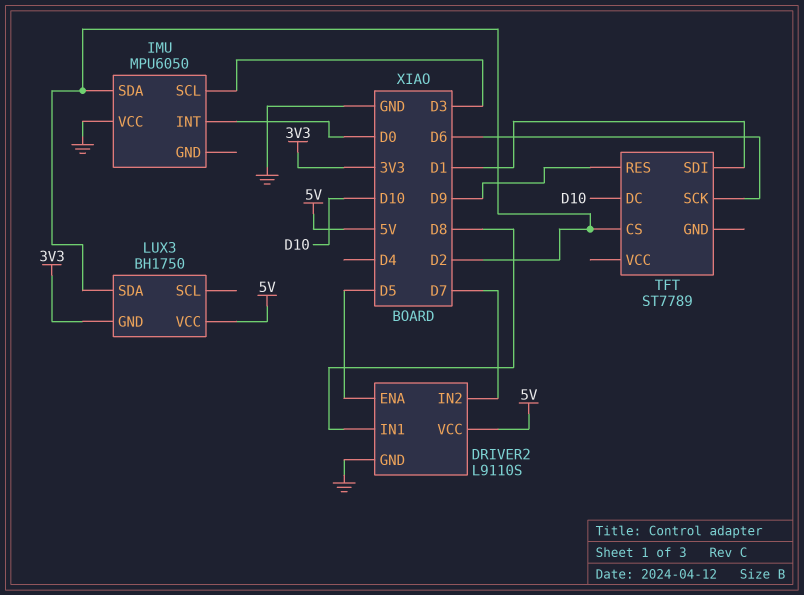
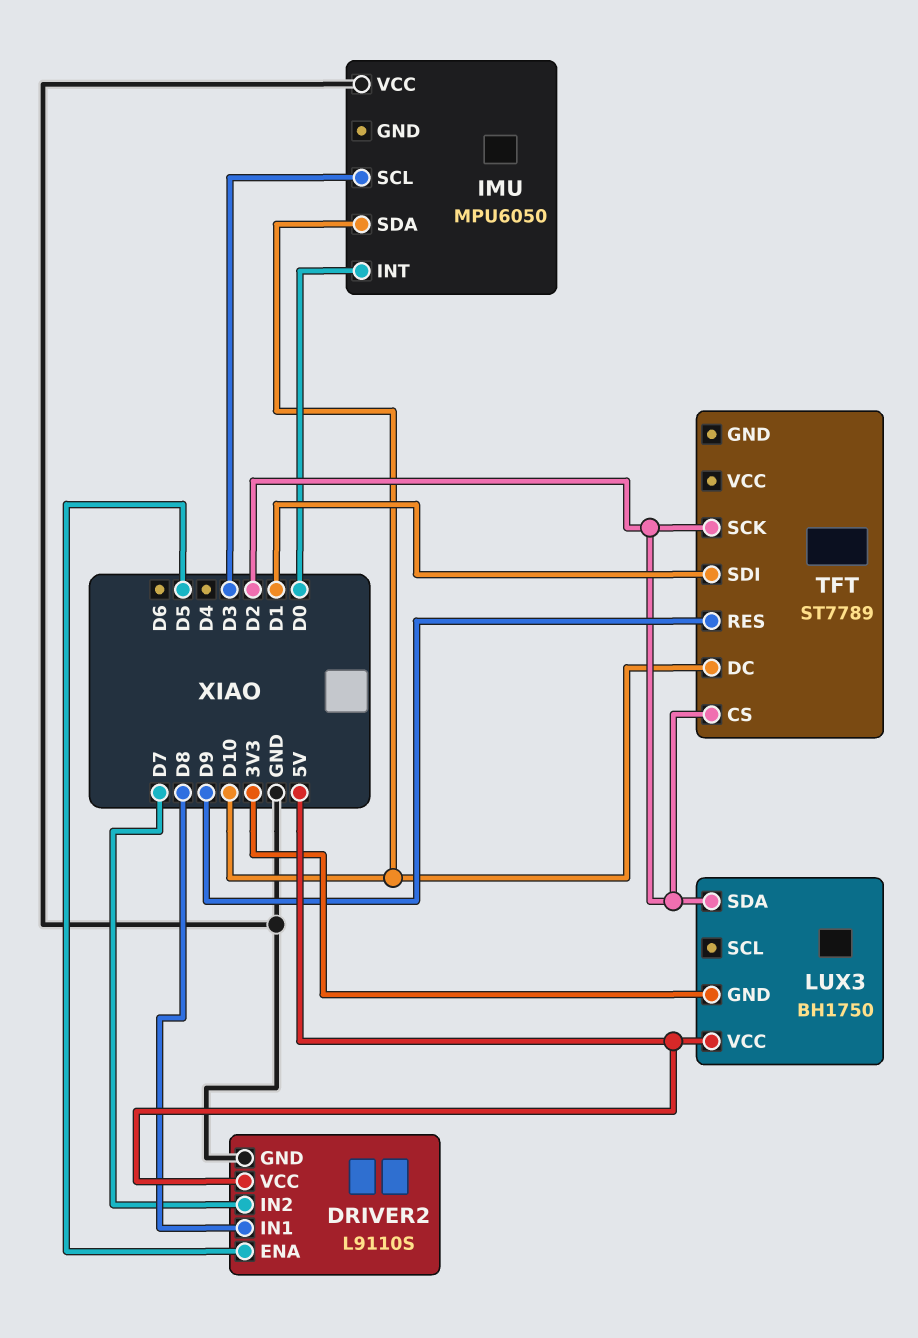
IMU pin SDA: D2 -> D10
TFT pin SCK: D6 -> D2

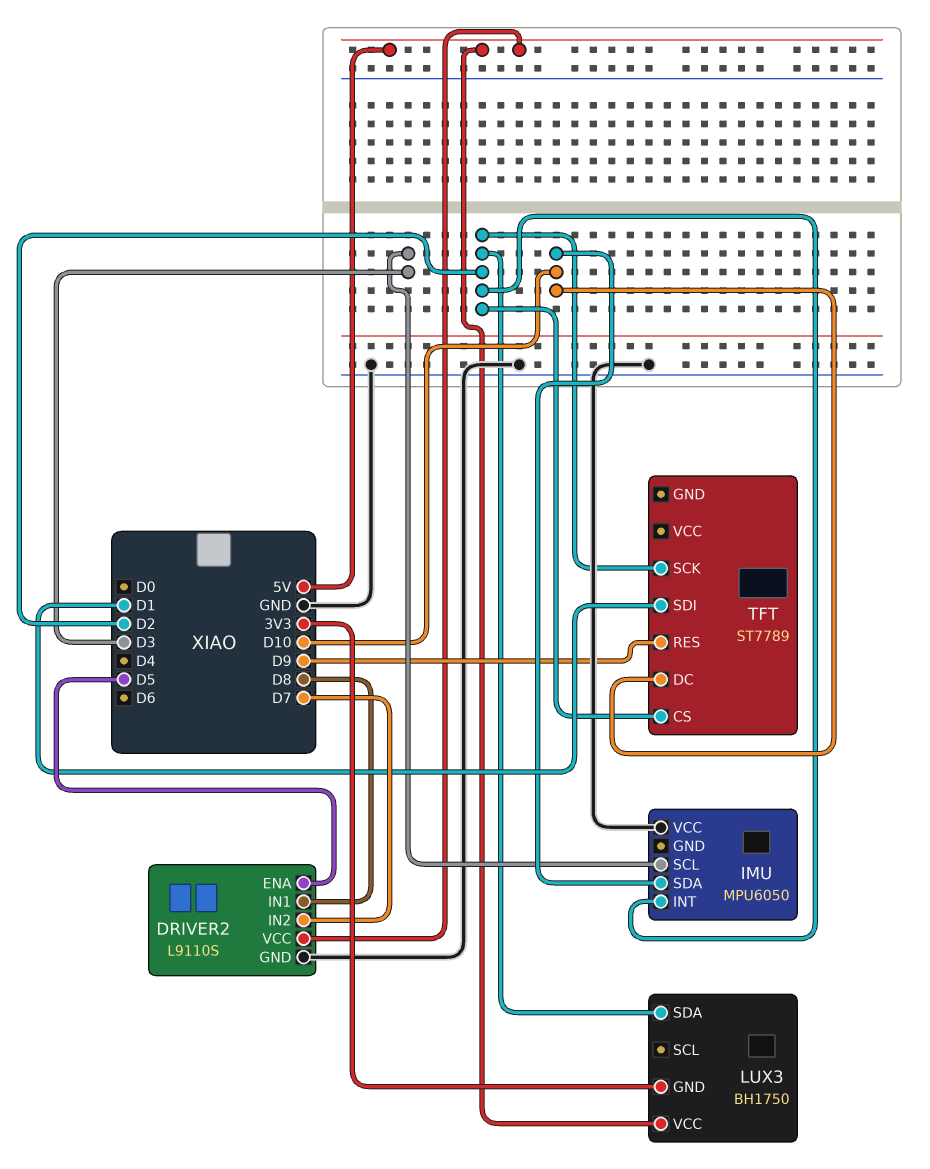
IMU pin INT: D0 -> D2

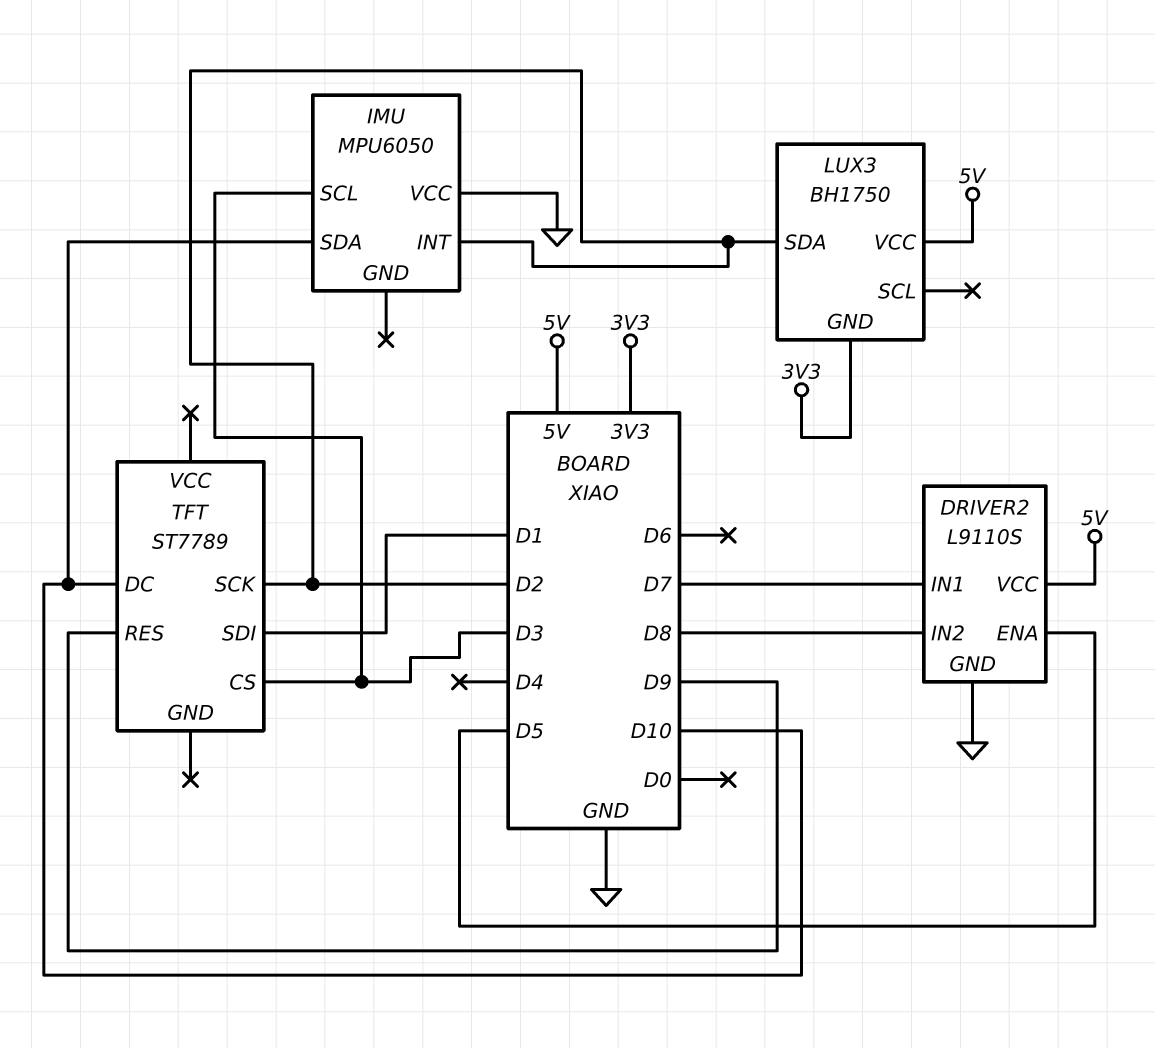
DRIVER2 pin IN1: D8 -> D7
DRIVER2 pin IN2: D7 -> D8
TFT pin CS: D2 -> D3

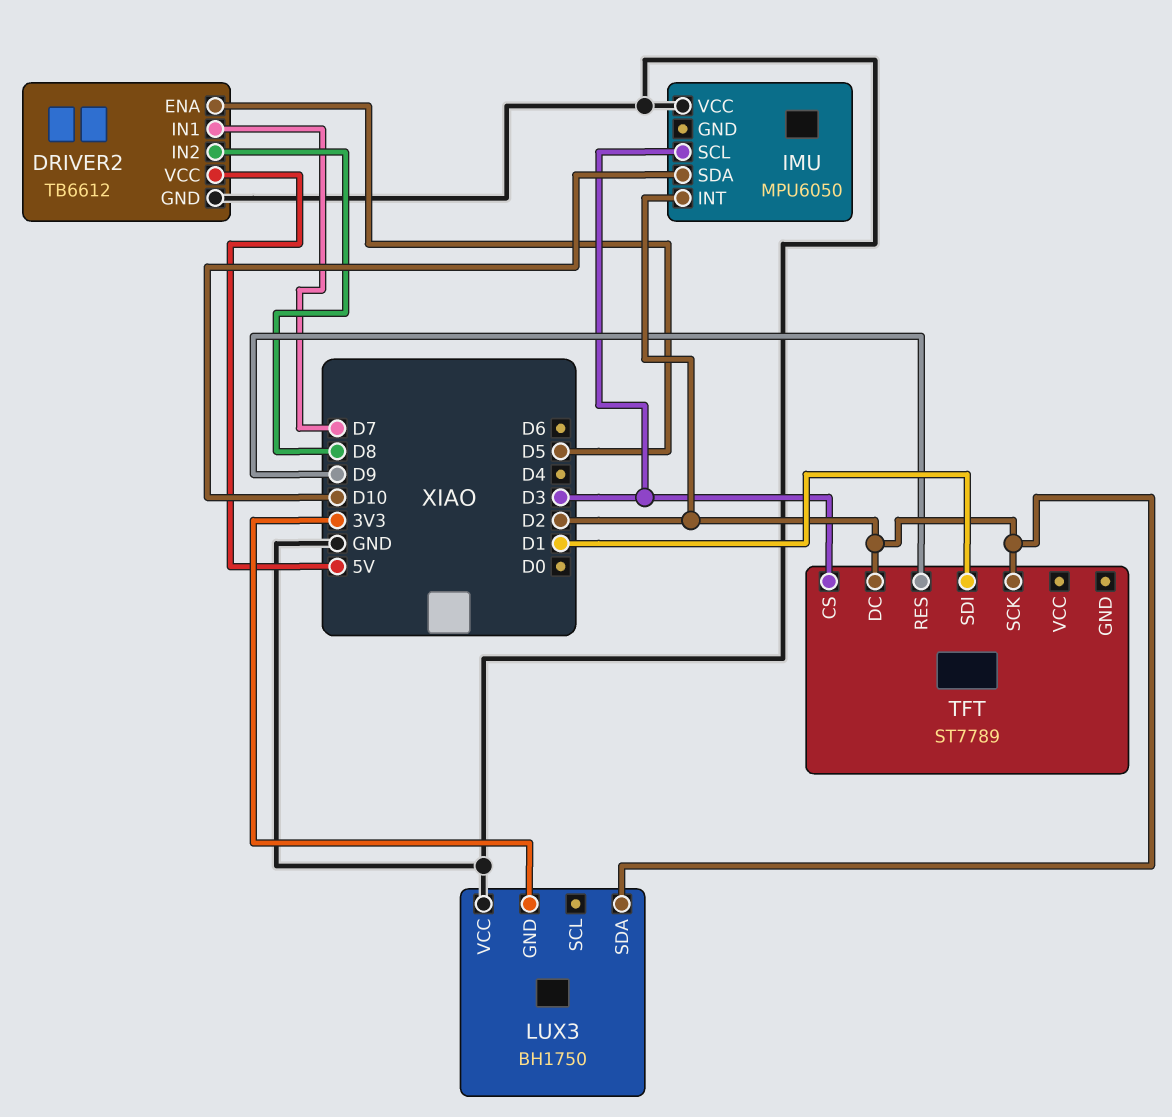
DRIVER2: L9110S -> TB6612
LUX3 pin VCC: 5V -> GND
TFT pin DC: D10 -> D2

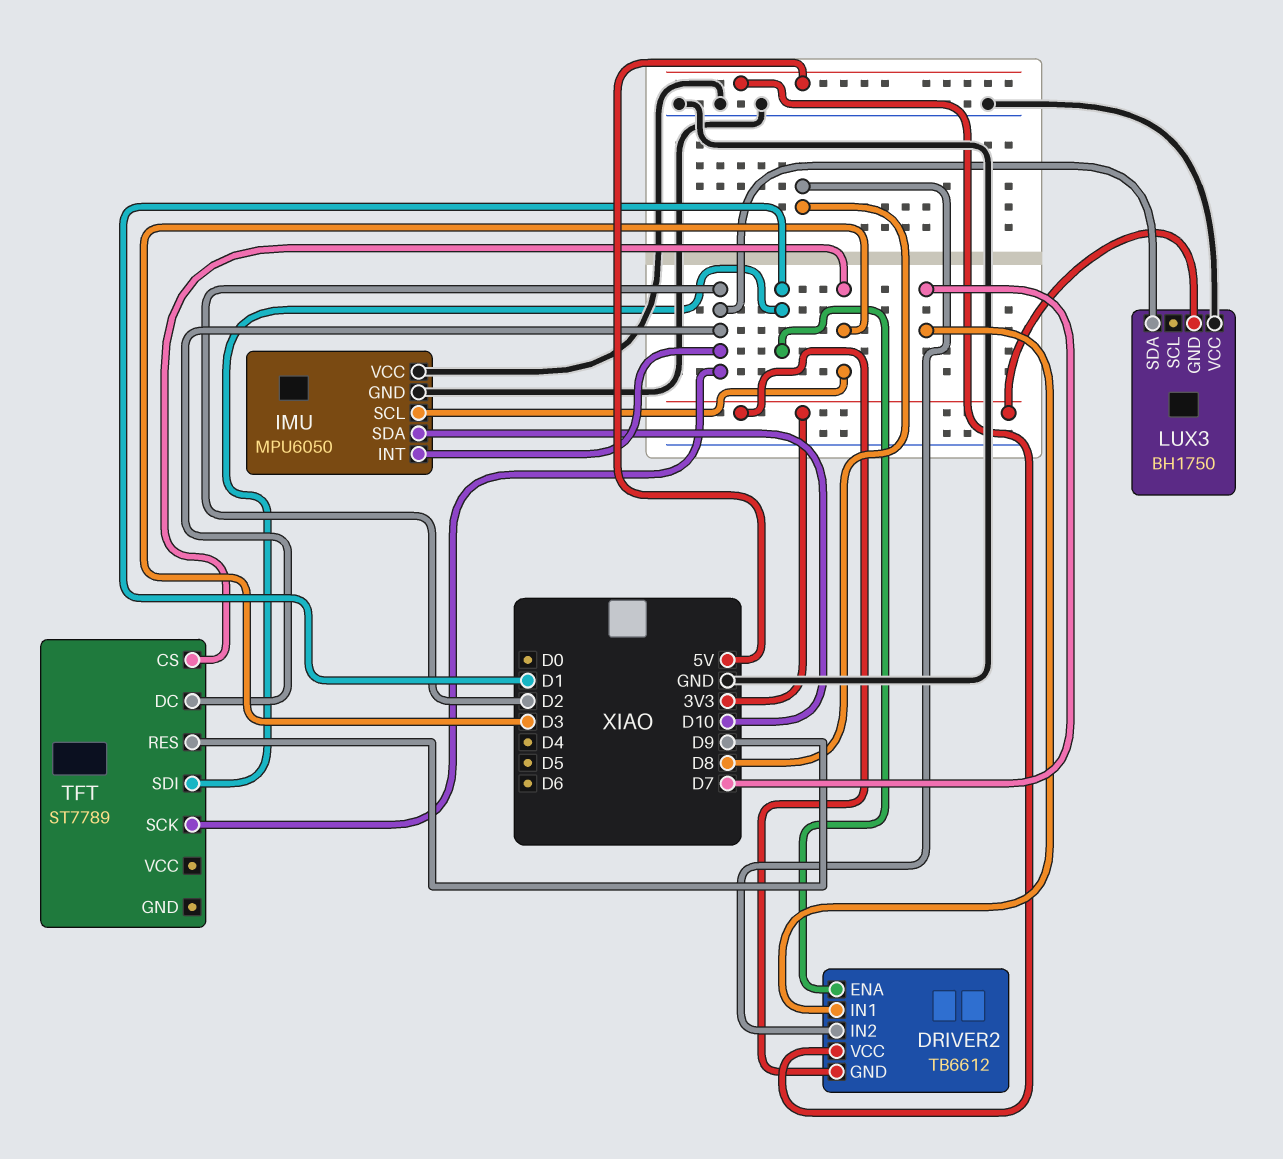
DRIVER2 pin ENA: D5 -> D1
DRIVER2 pin GND: GND -> 3V3
IMU pin GND: none -> GND

